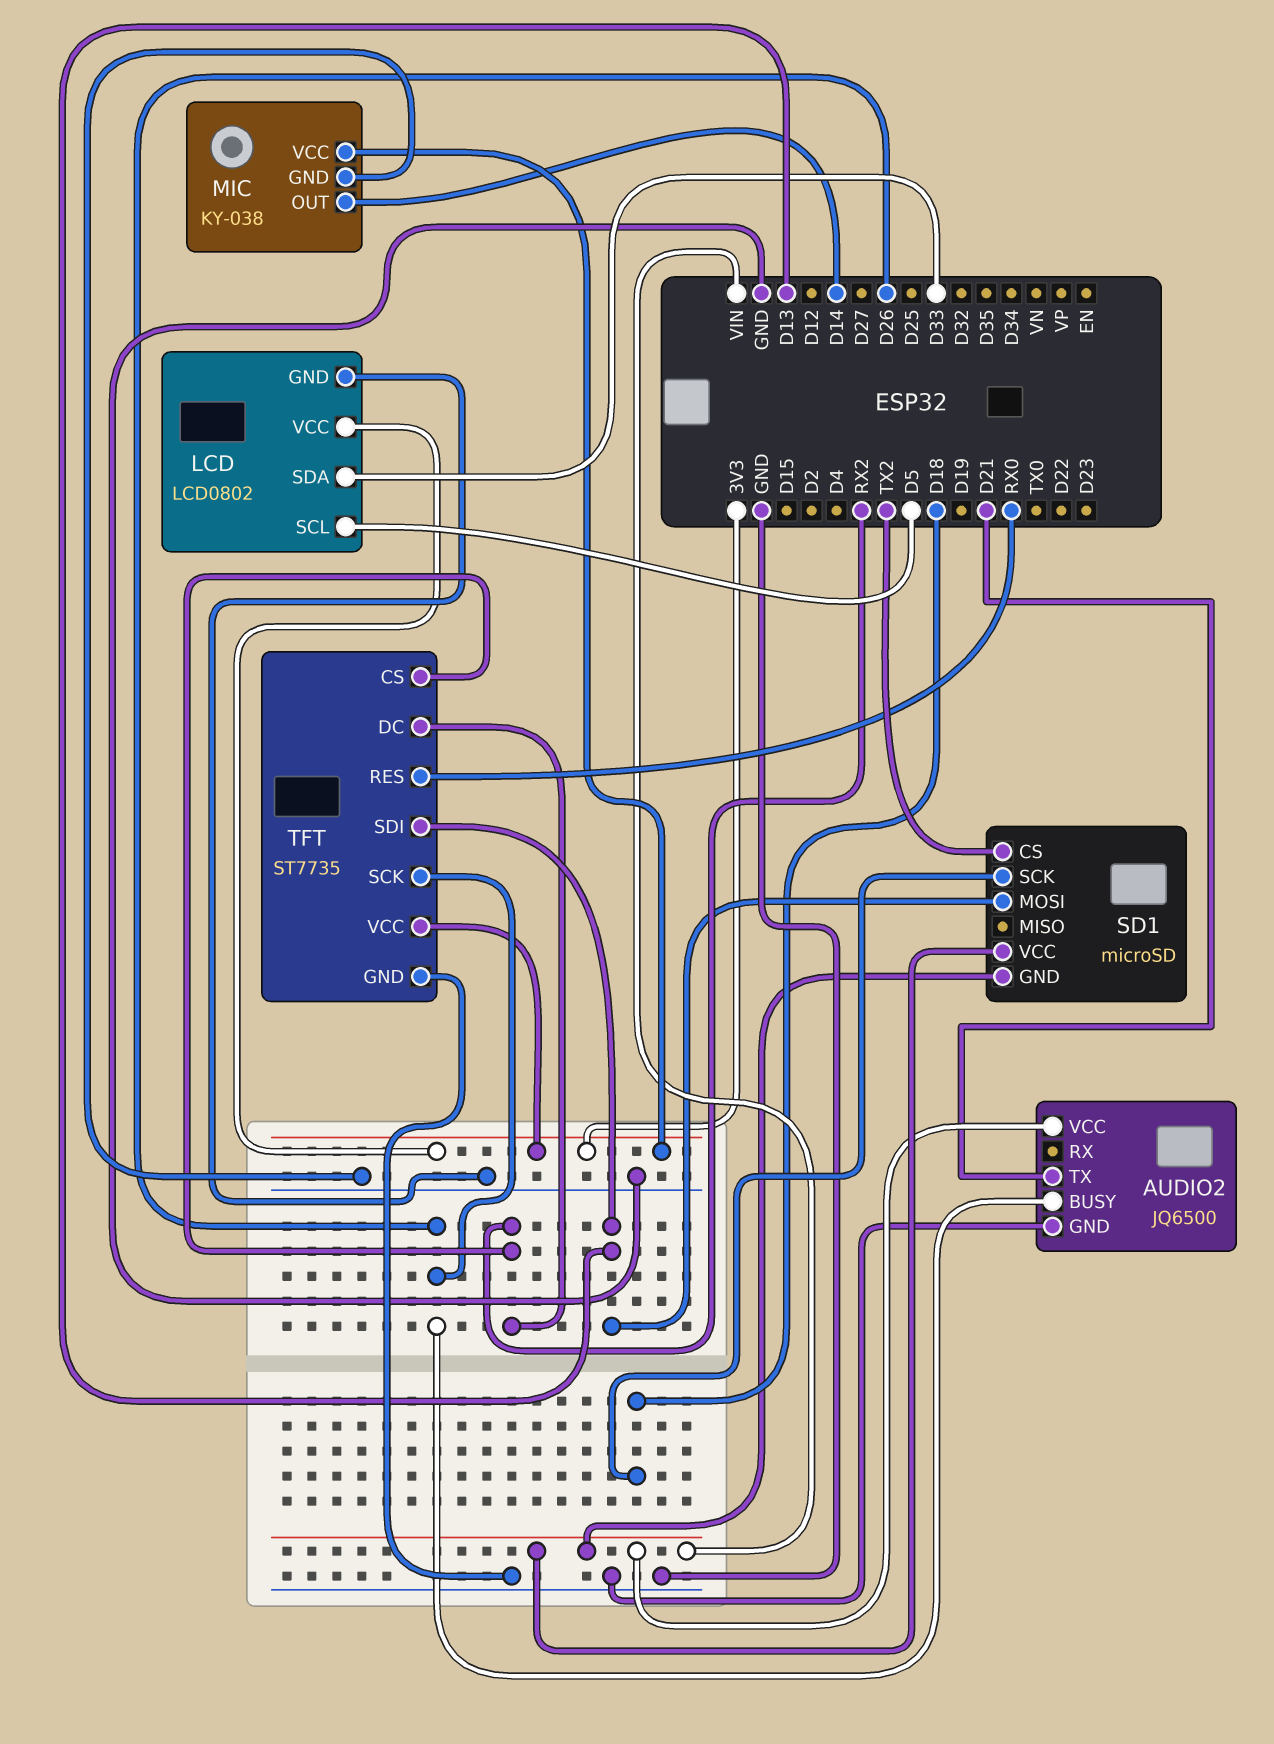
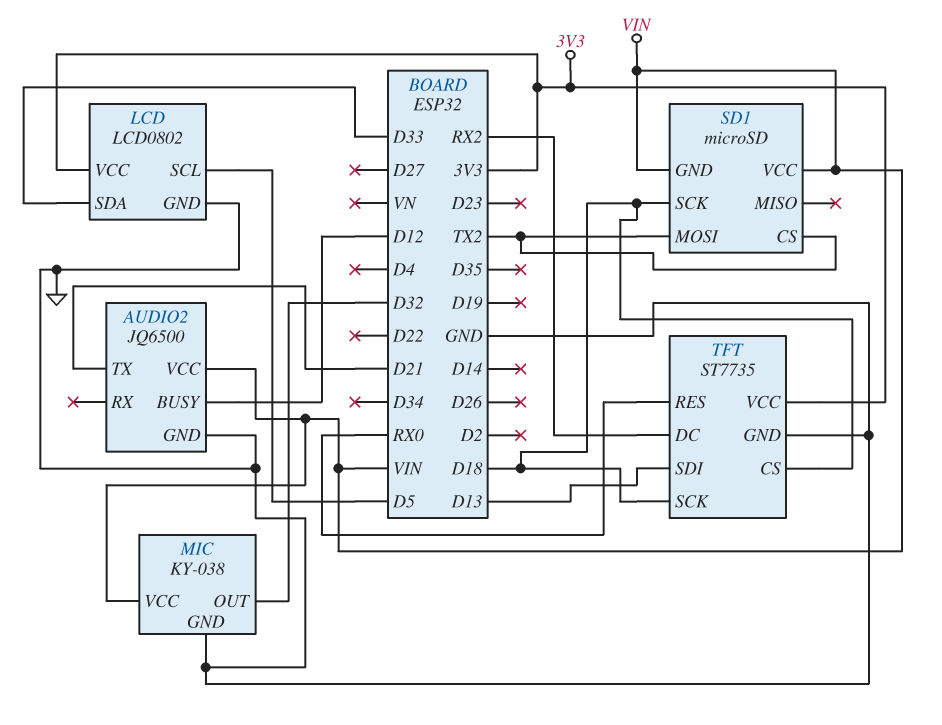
AUDIO2 pin BUSY: D26 -> D12
MIC pin OUT: D14 -> D32
MIC pin VCC: 3V3 -> VIN
SD1 pin MOSI: D13 -> TX2
TFT pin CS: RX2 -> D18
TFT pin SCK: D26 -> D18

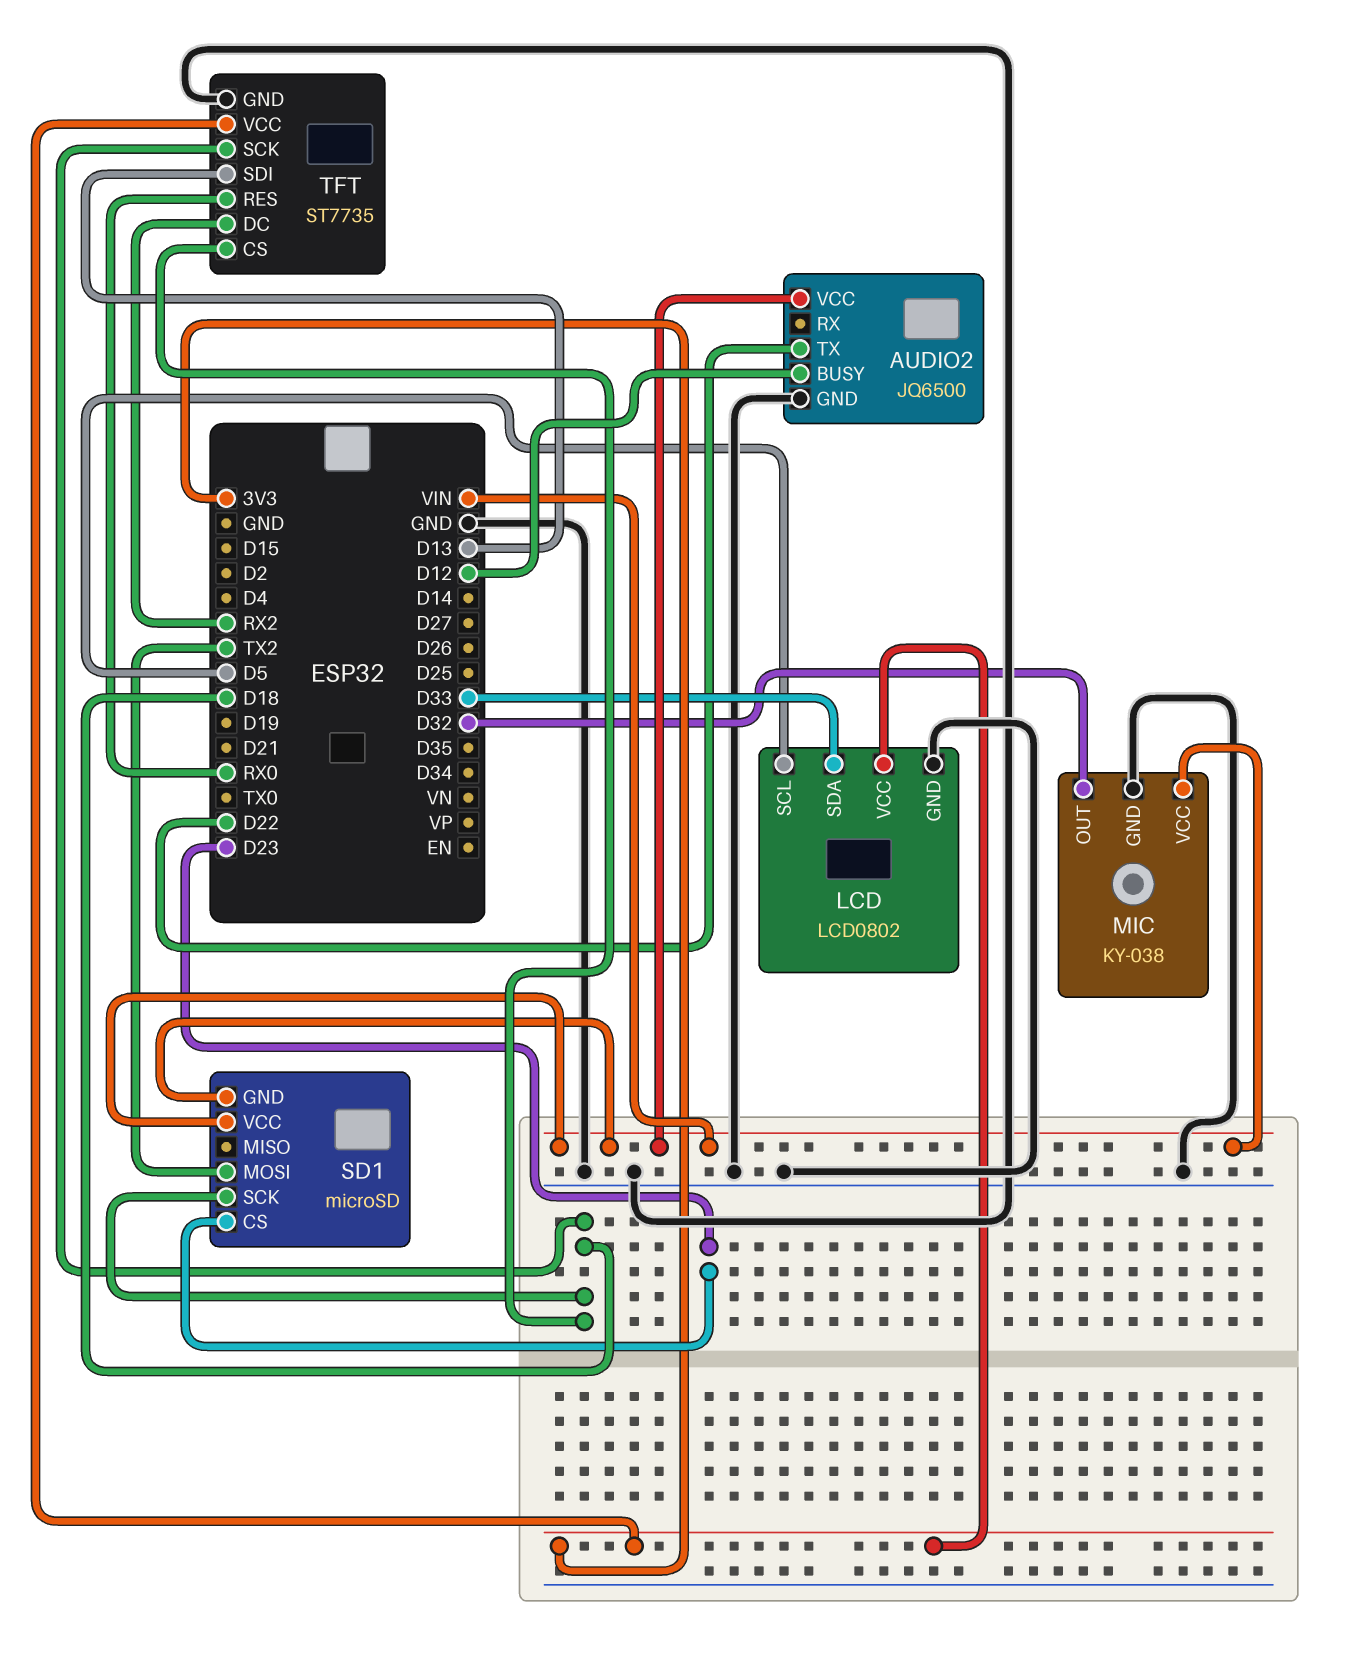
AUDIO2 pin TX: D21 -> D22
SD1 pin CS: TX2 -> D23

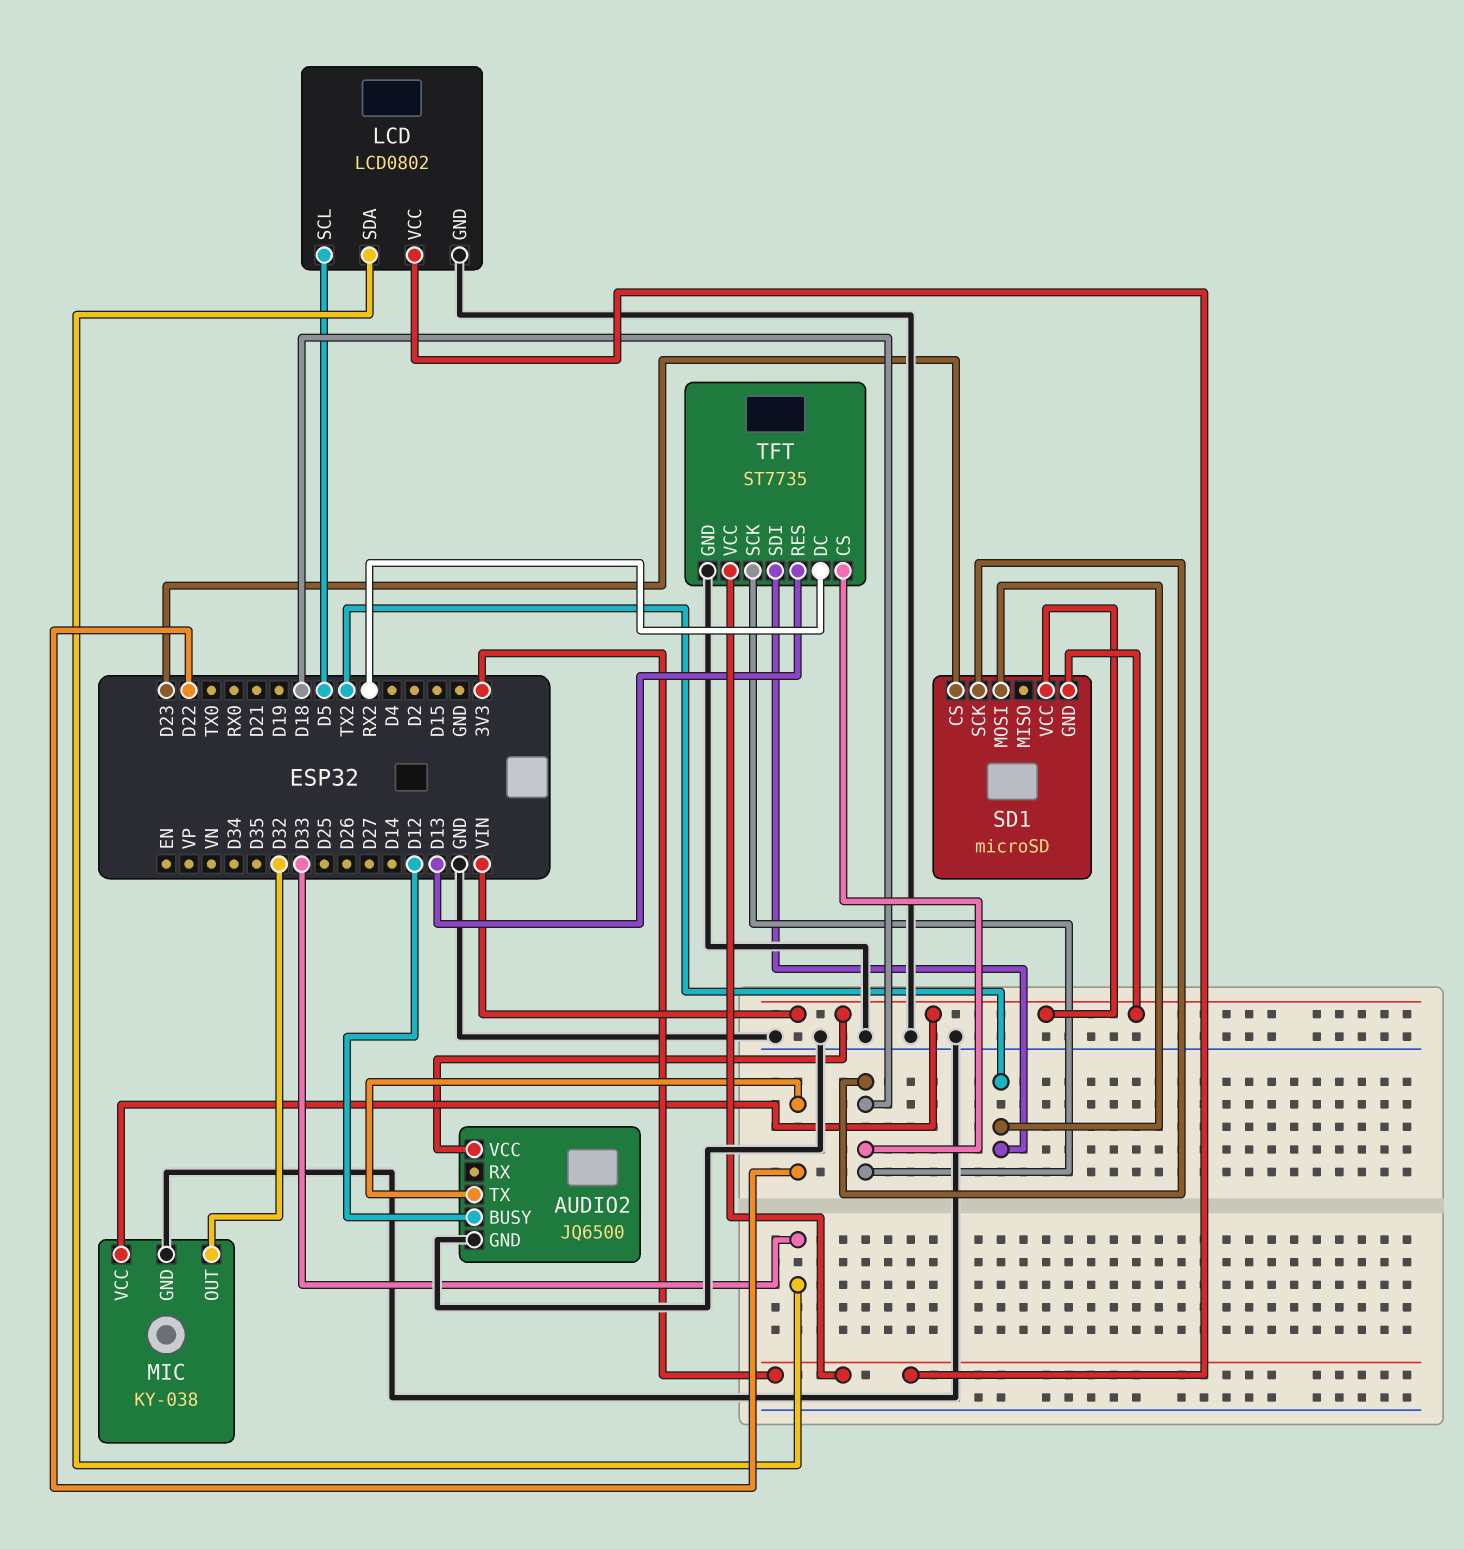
TFT pin RES: RX0 -> D13
TFT pin SDI: D13 -> TX2

